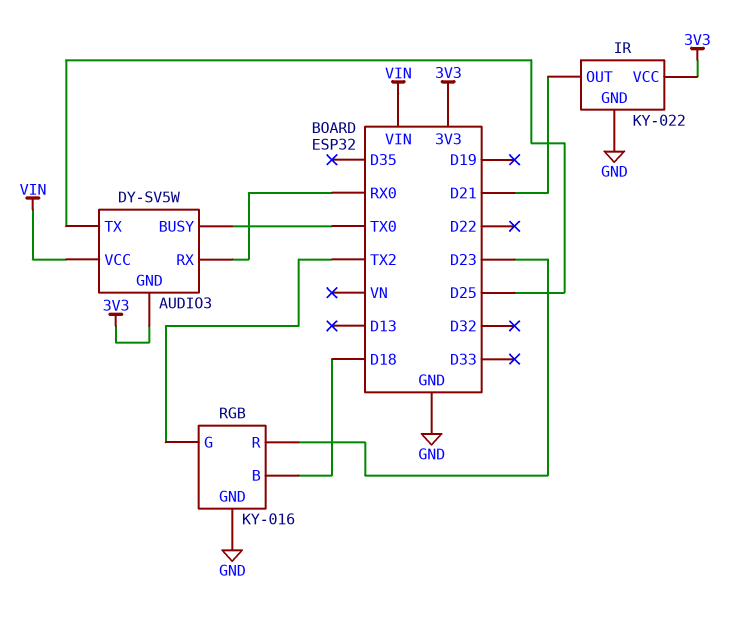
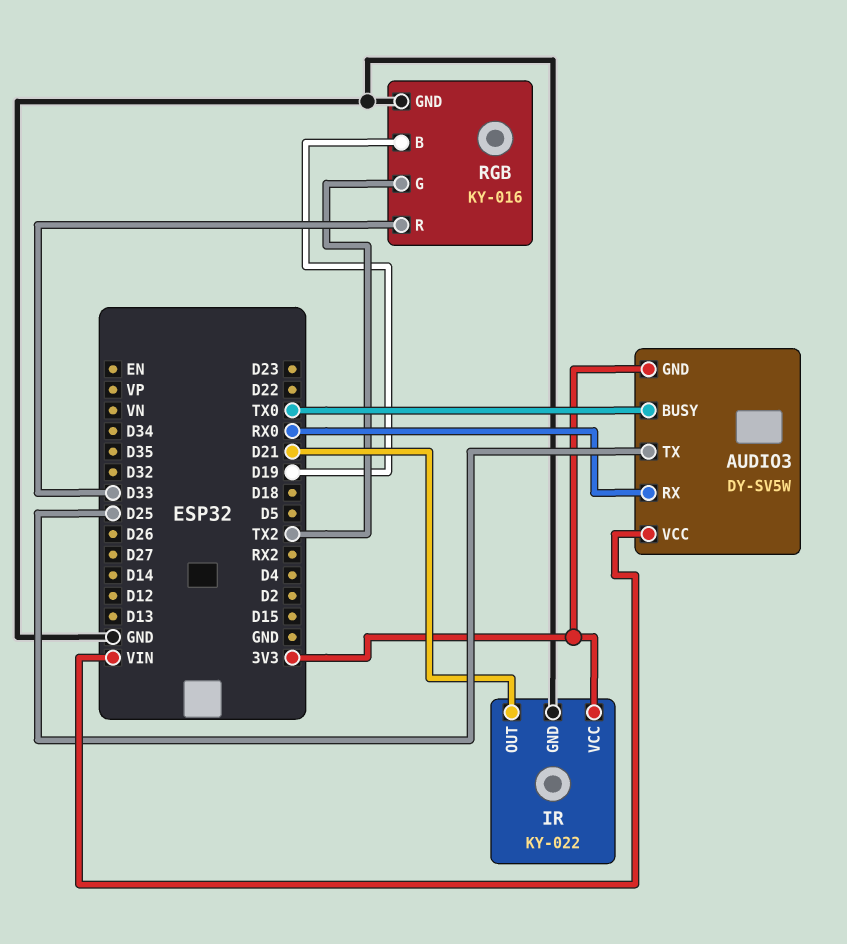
RGB pin B: D18 -> D19
RGB pin R: D23 -> D33

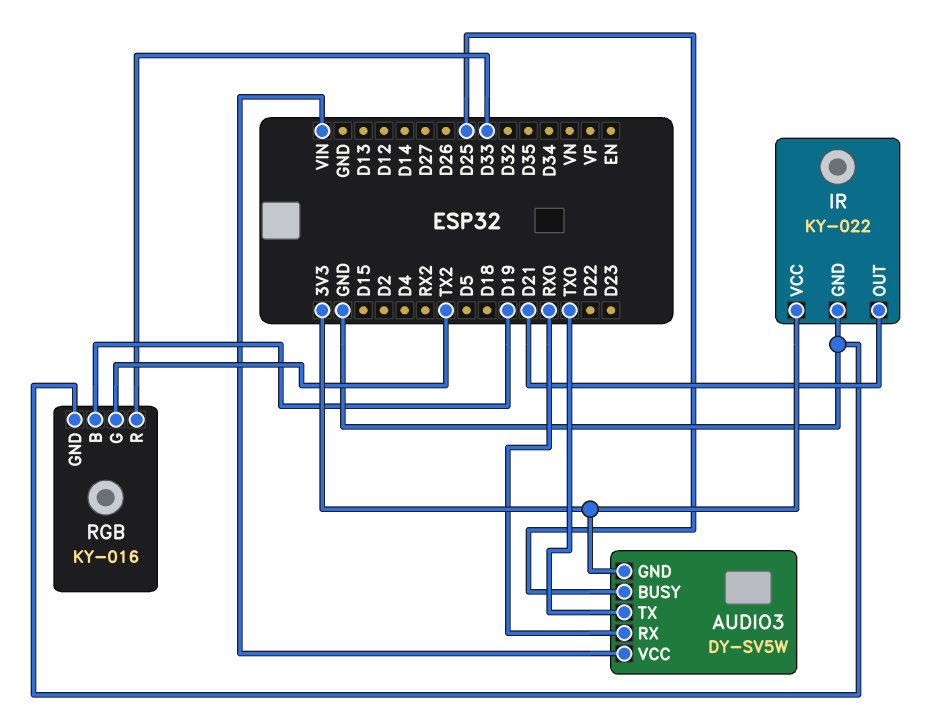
AUDIO3 pin BUSY: TX0 -> D25
AUDIO3 pin TX: D25 -> TX0

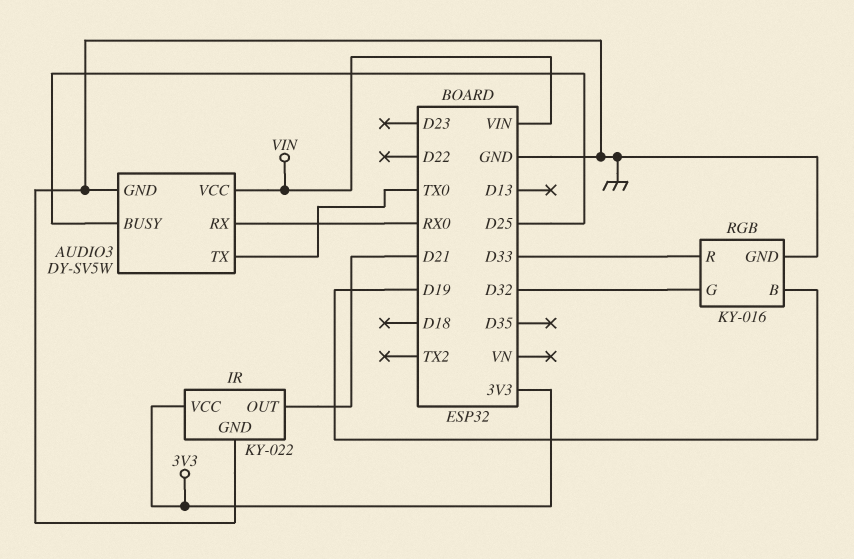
AUDIO3 pin GND: 3V3 -> GND
RGB pin G: TX2 -> D32

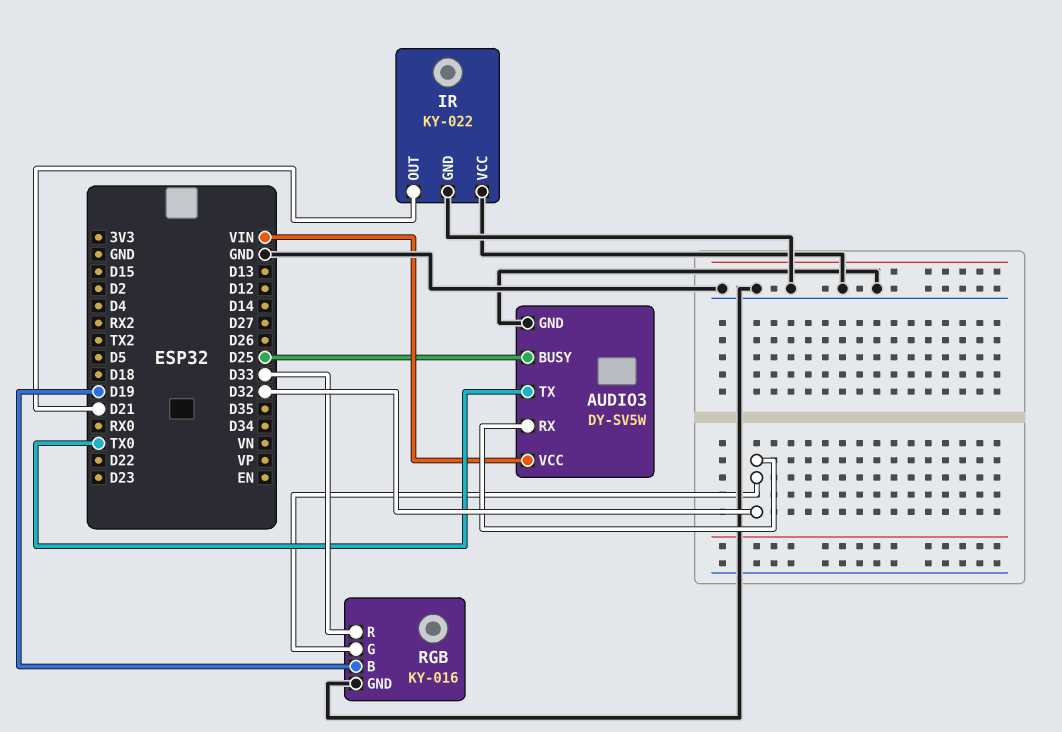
AUDIO3 pin RX: RX0 -> D32
IR pin VCC: 3V3 -> GND

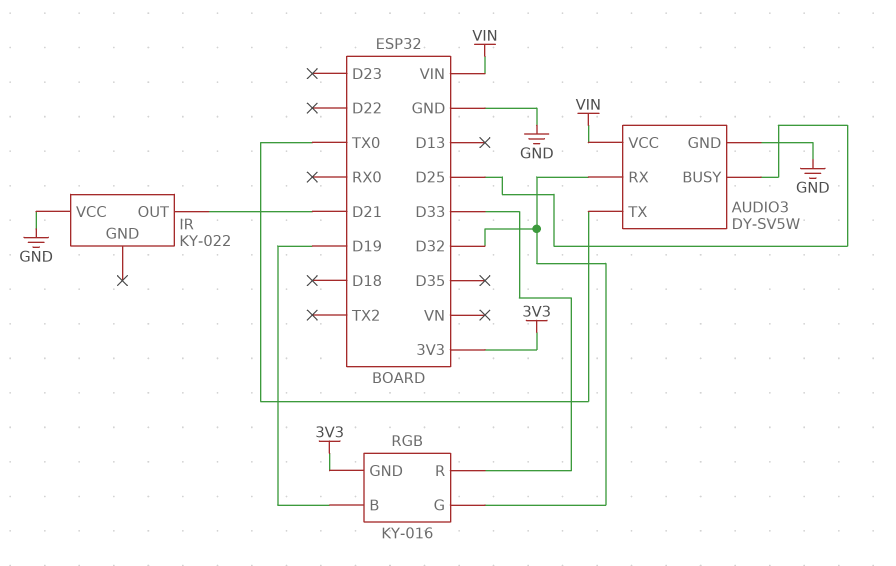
IR pin GND: GND -> none
RGB pin GND: GND -> 3V3

